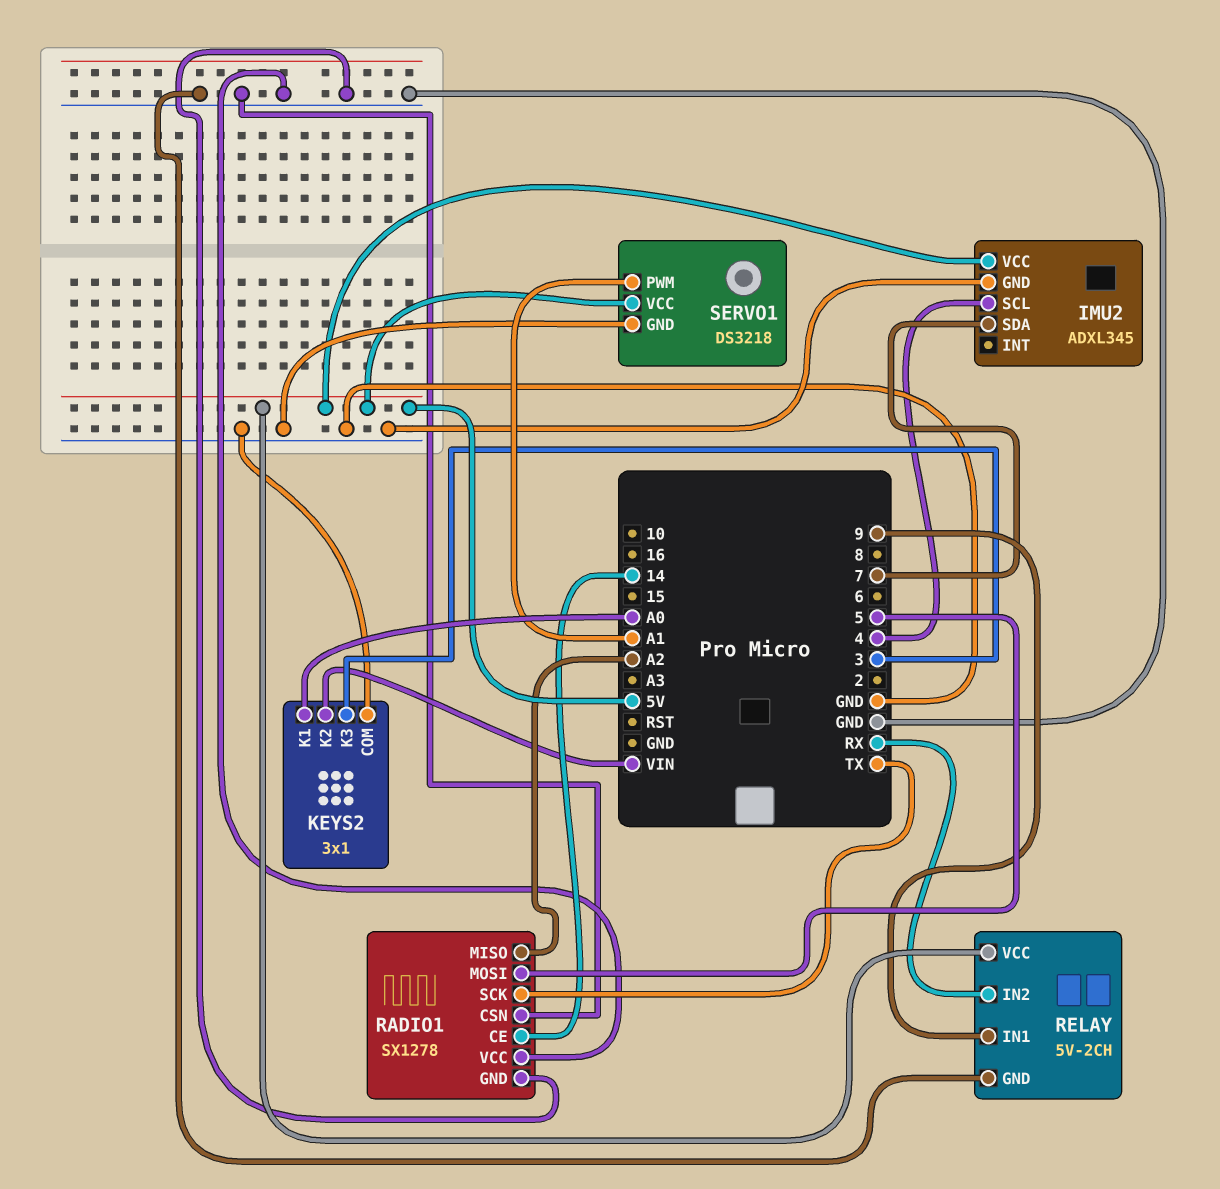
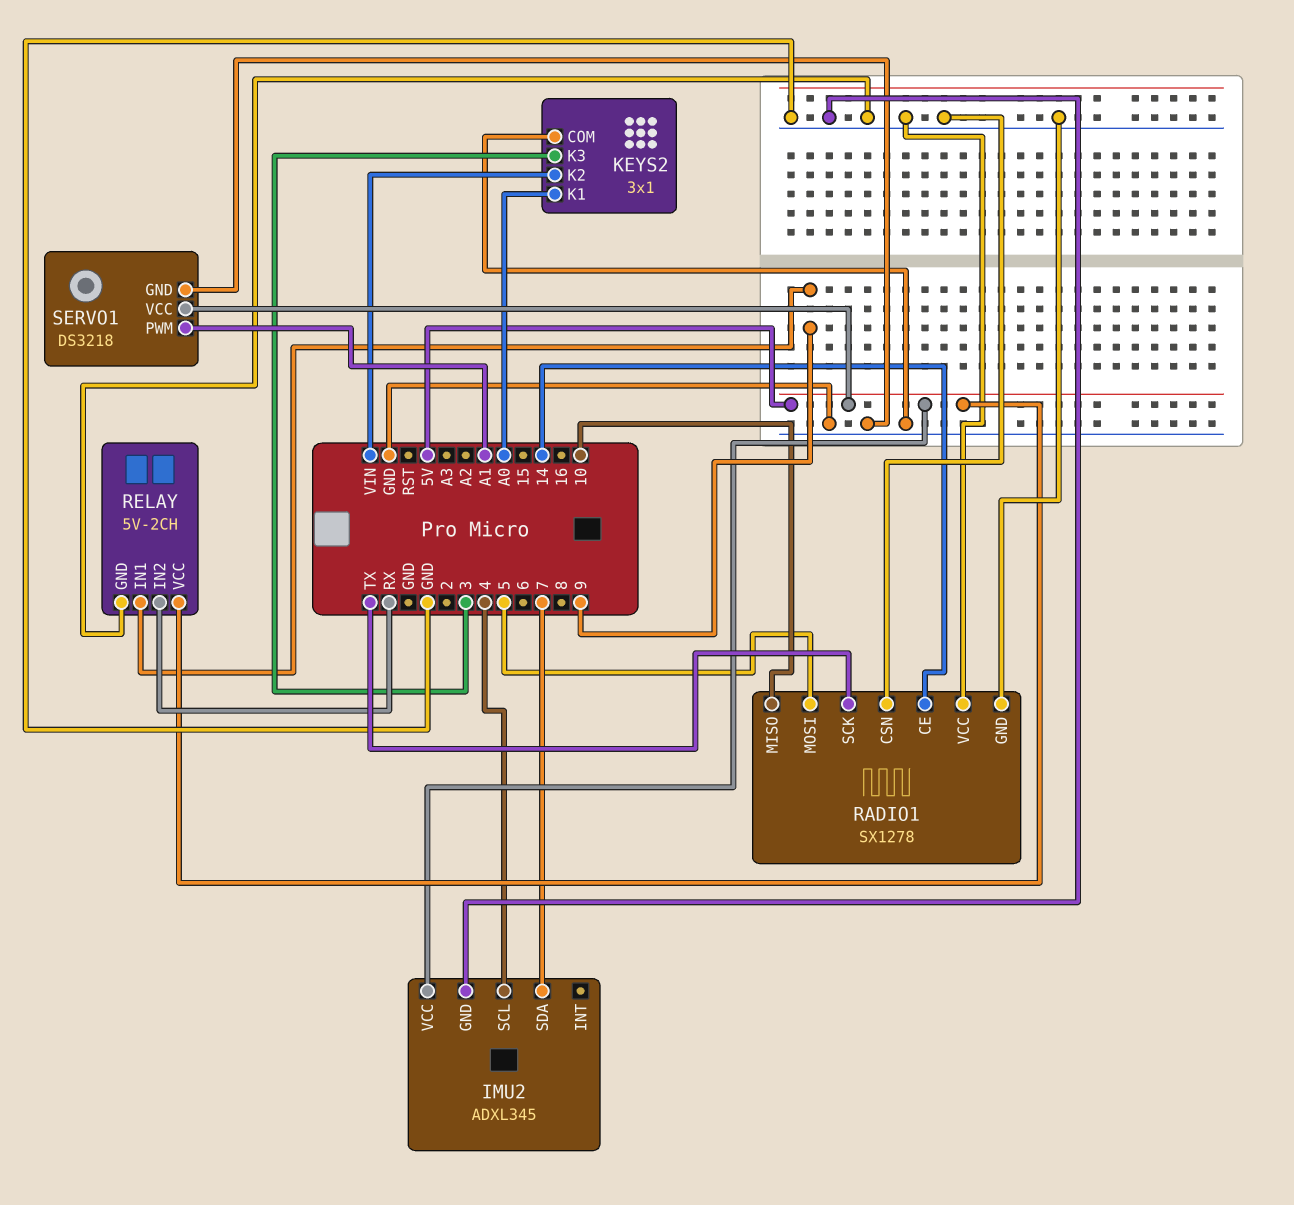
RADIO1 pin MISO: A2 -> 10

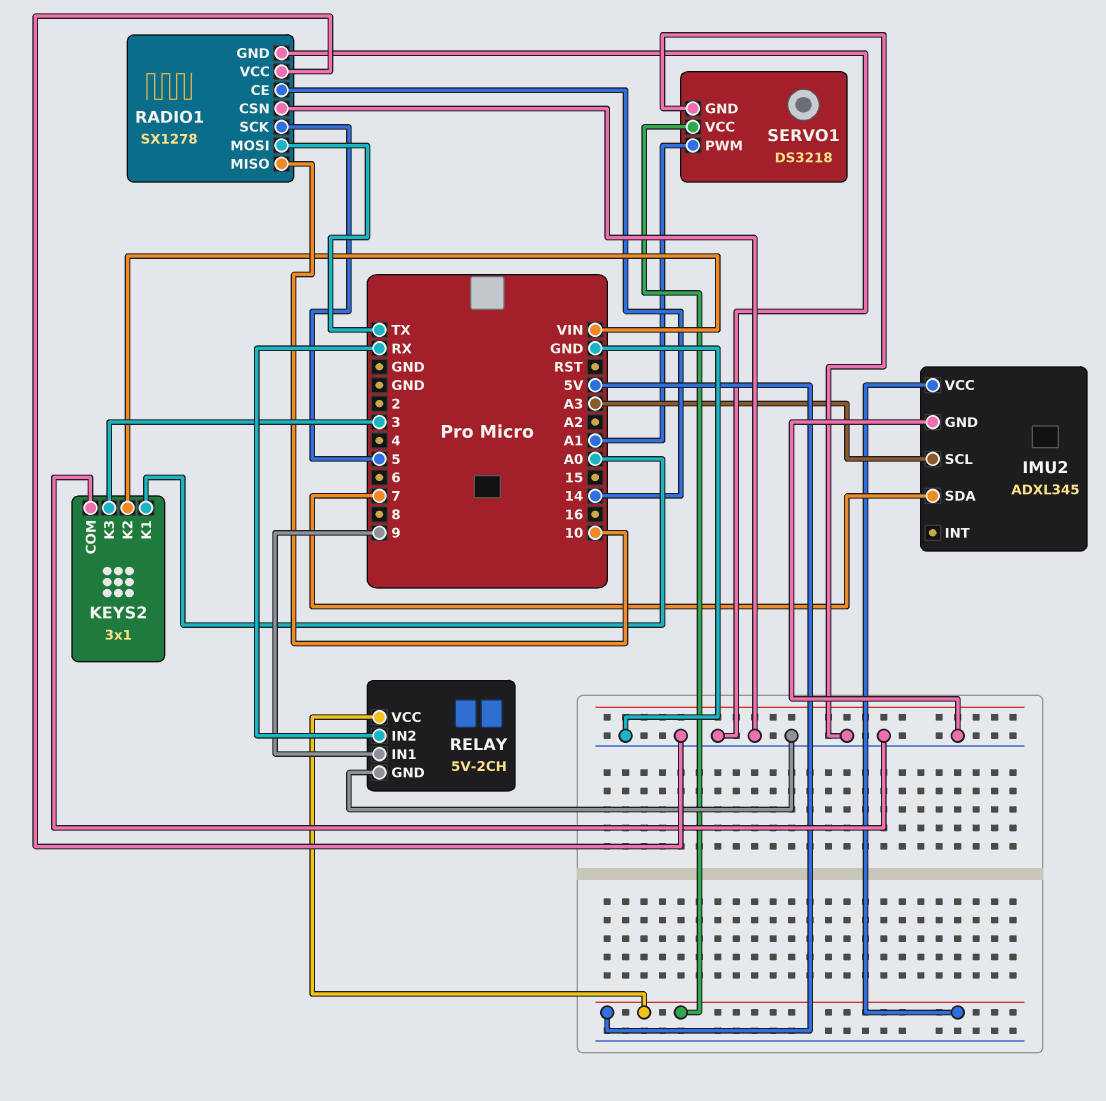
IMU2 pin SCL: 4 -> A3
RADIO1 pin MOSI: 5 -> TX
RADIO1 pin SCK: TX -> 5

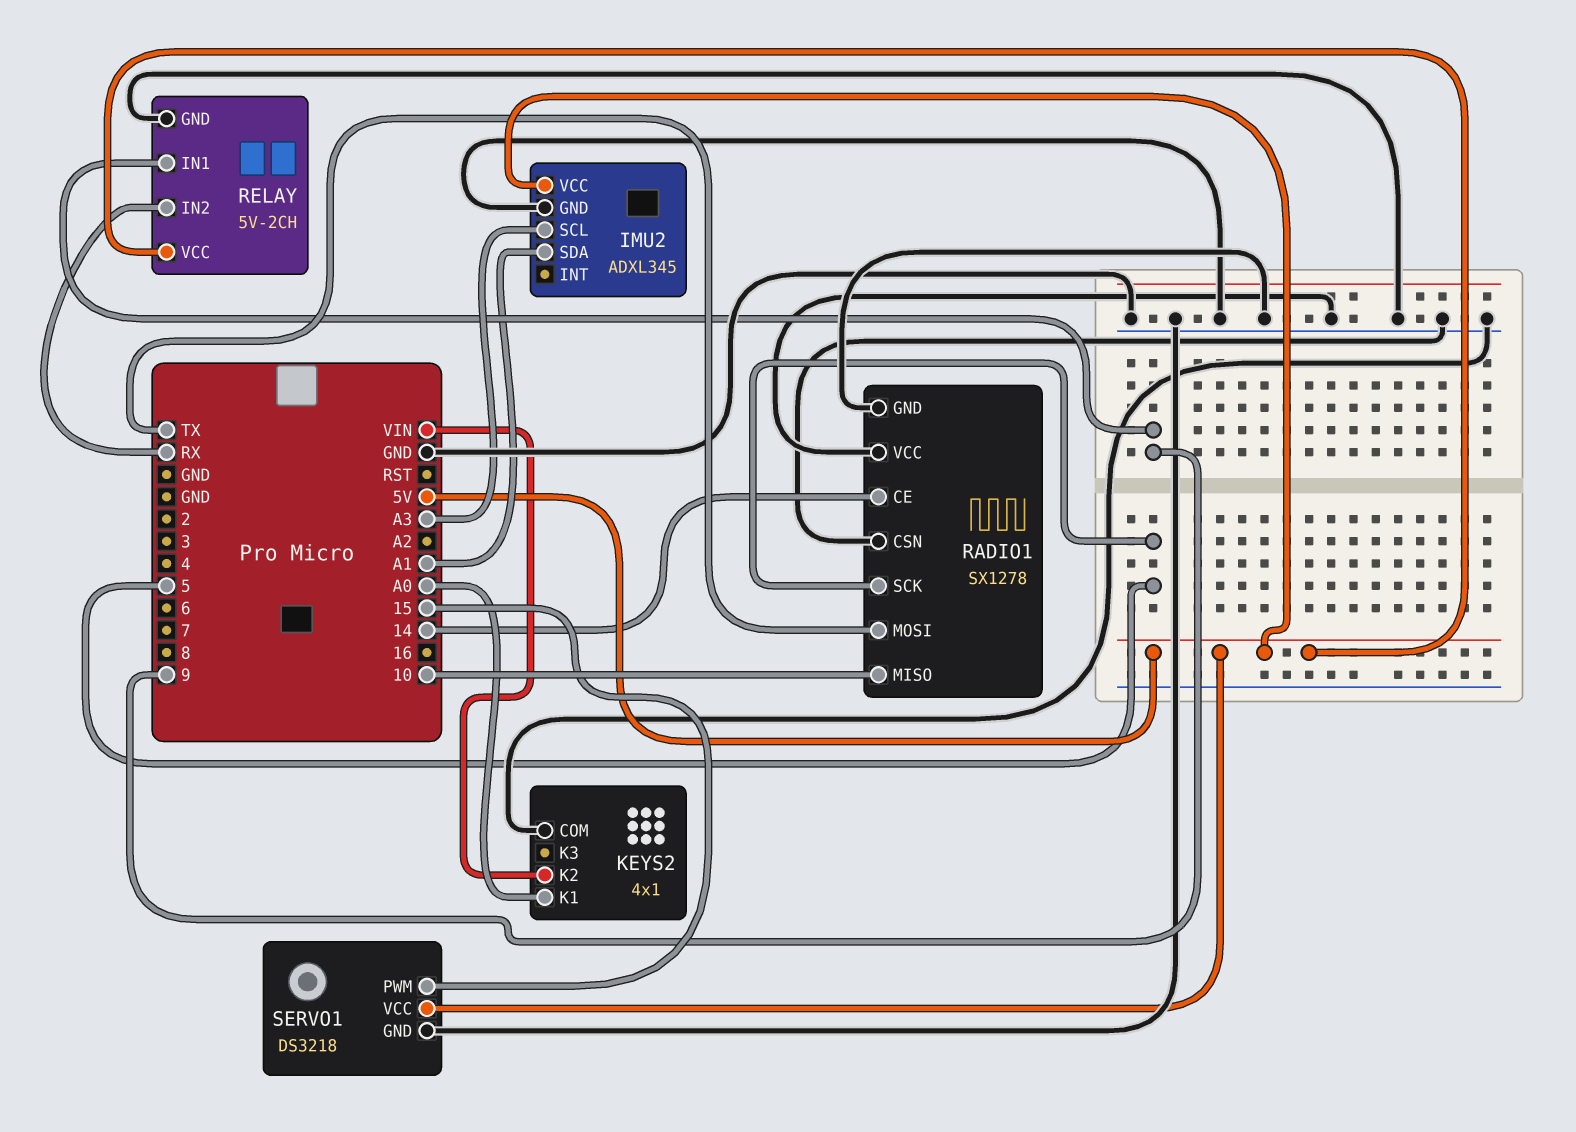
IMU2 pin SDA: 7 -> A1
KEYS2: 3x1 -> 4x1
KEYS2 pin K3: 3 -> none
SERVO1 pin PWM: A1 -> 15

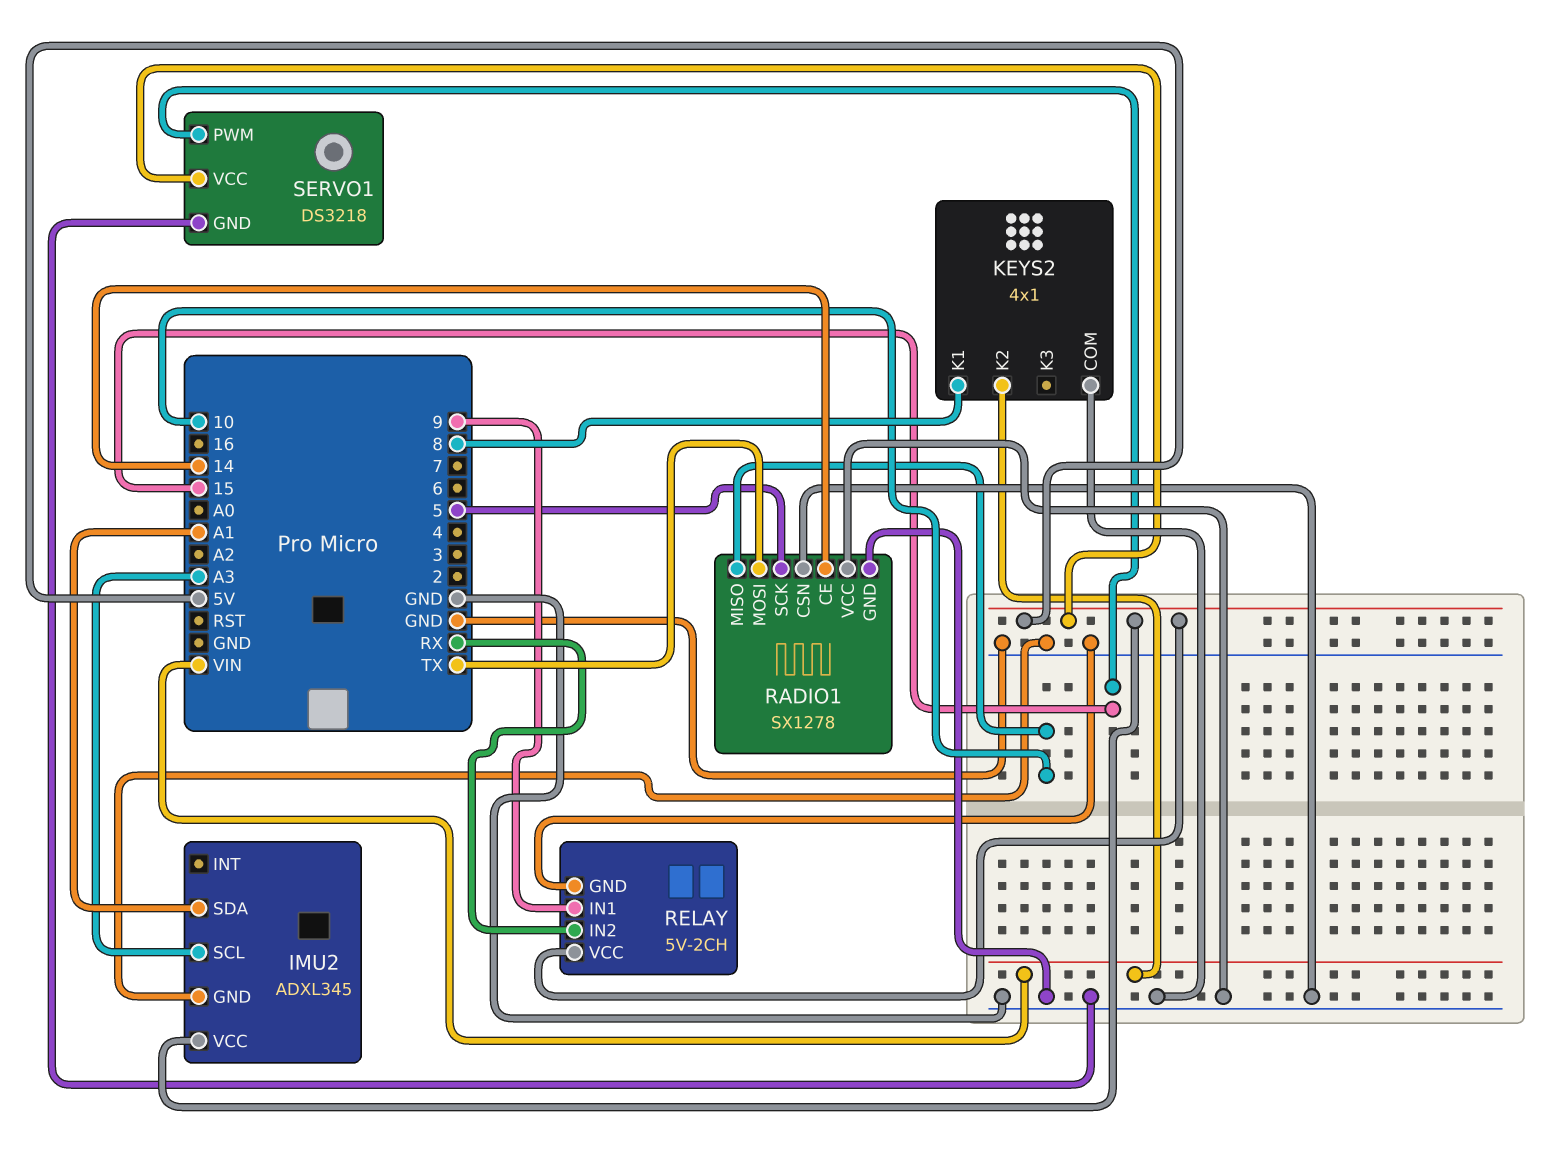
KEYS2 pin K1: A0 -> 8

